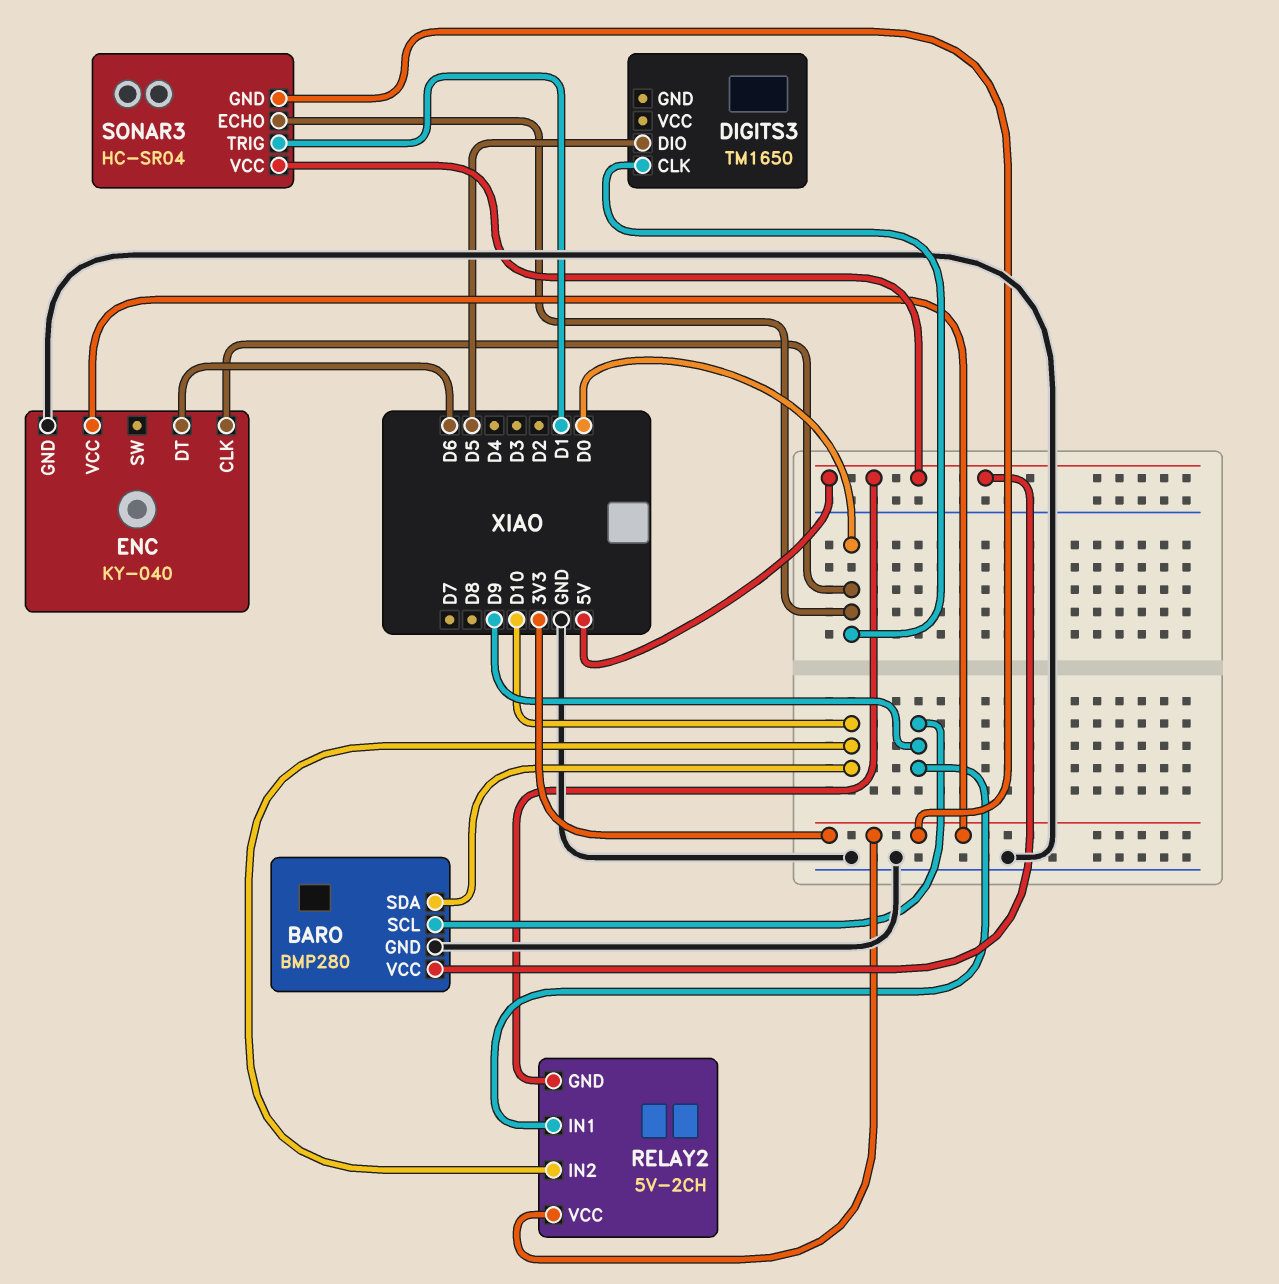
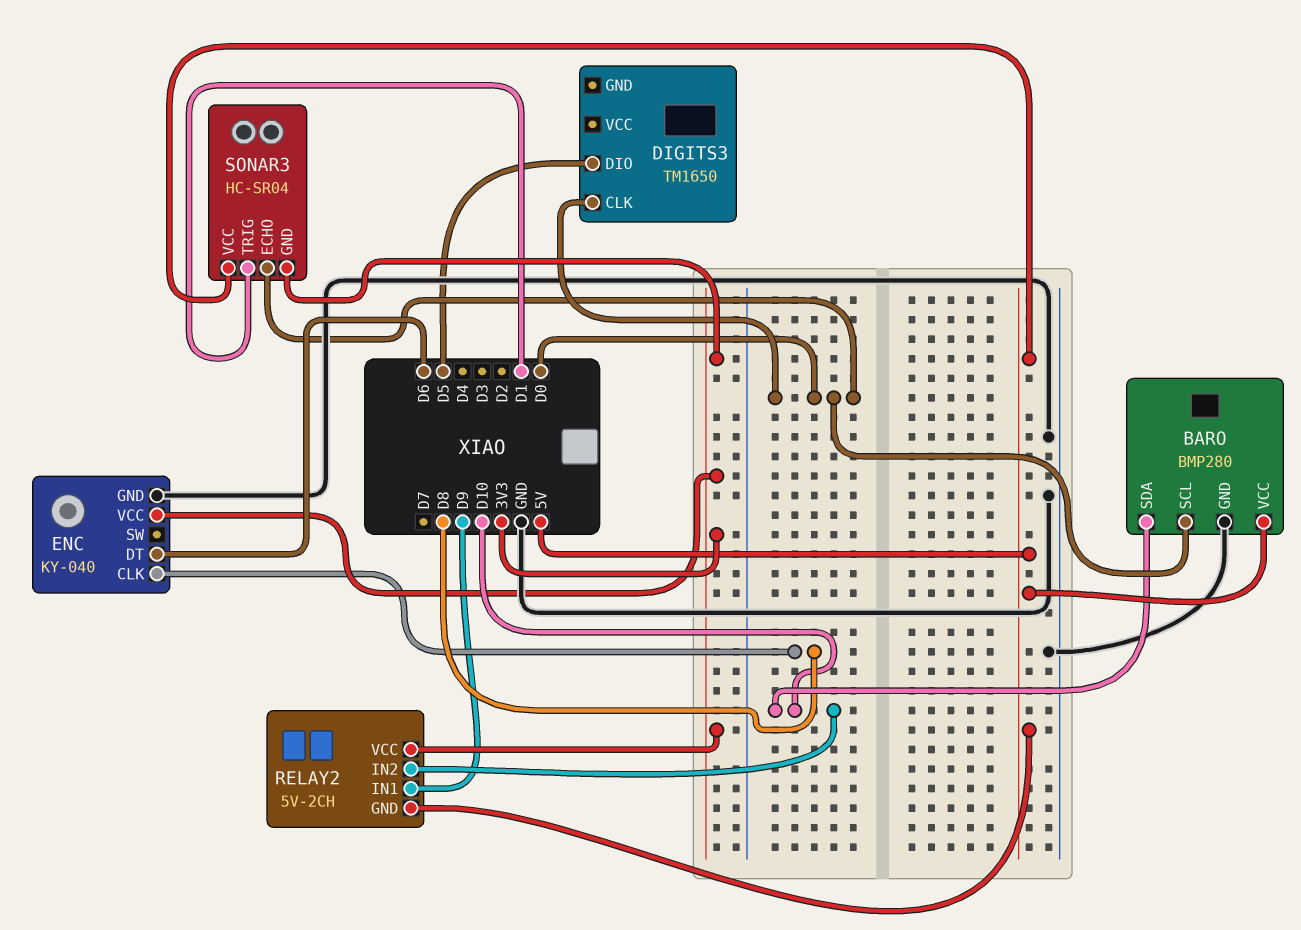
BARO pin SCL: D9 -> D0
ENC pin CLK: D0 -> D8

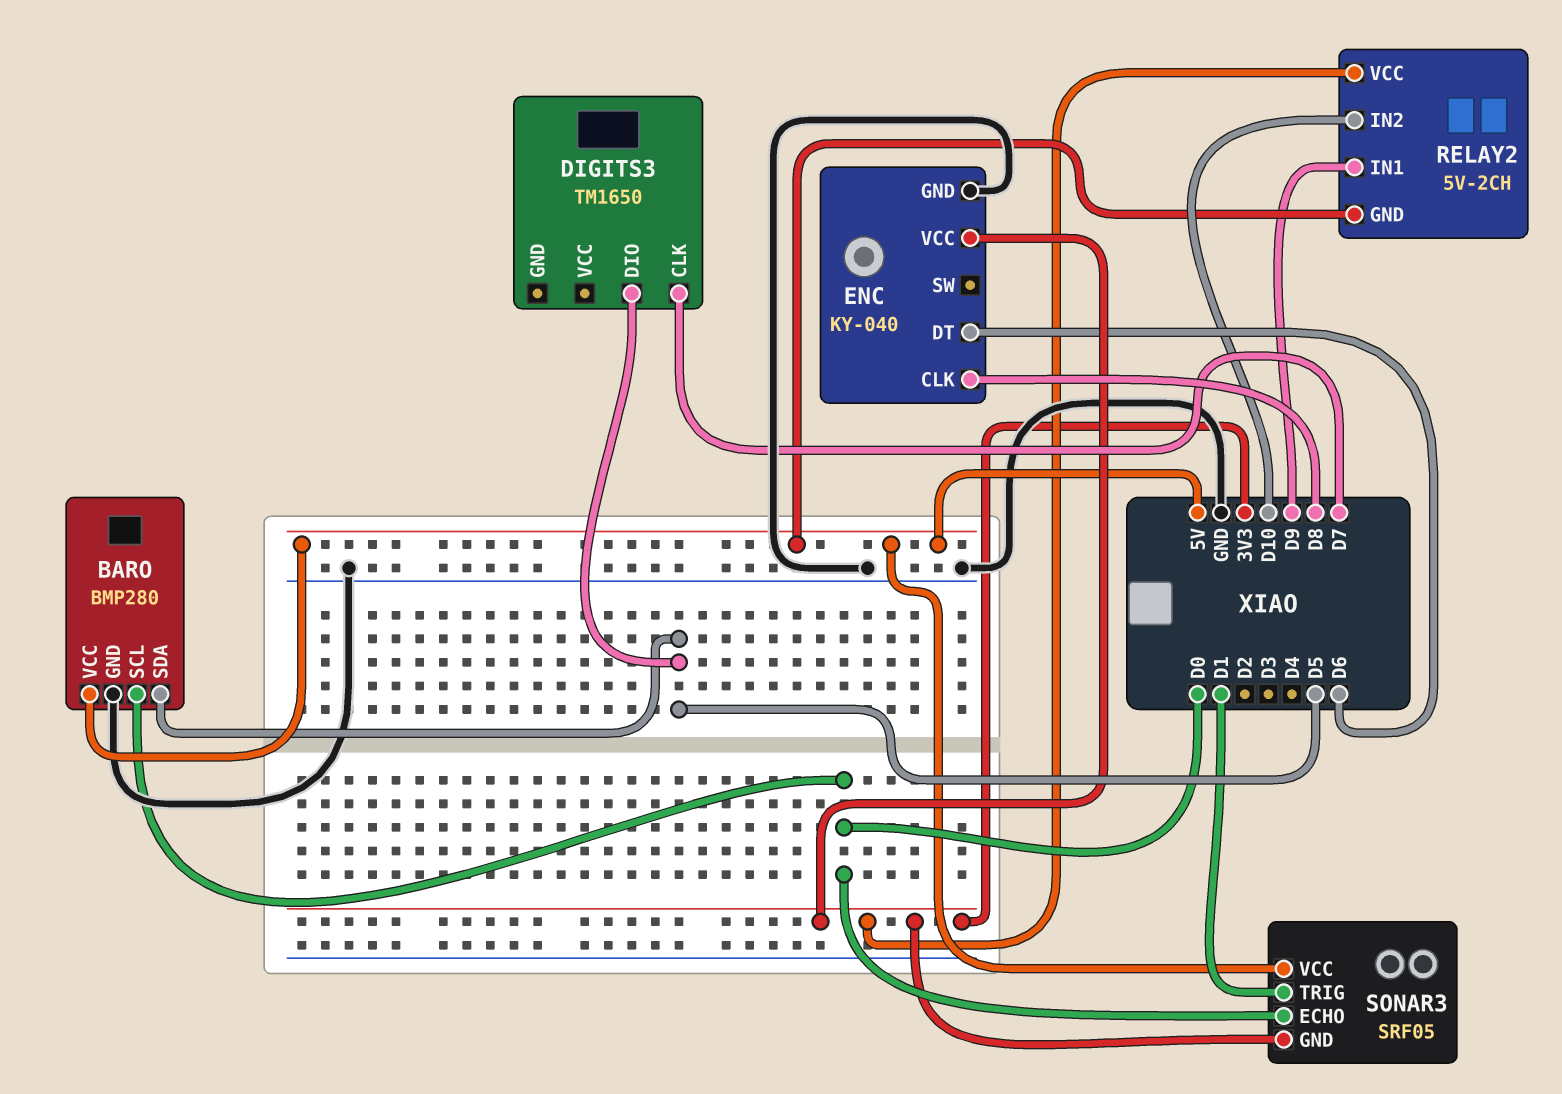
BARO pin SDA: D10 -> D5
DIGITS3 pin CLK: D0 -> D7
SONAR3: HC-SR04 -> SRF05

